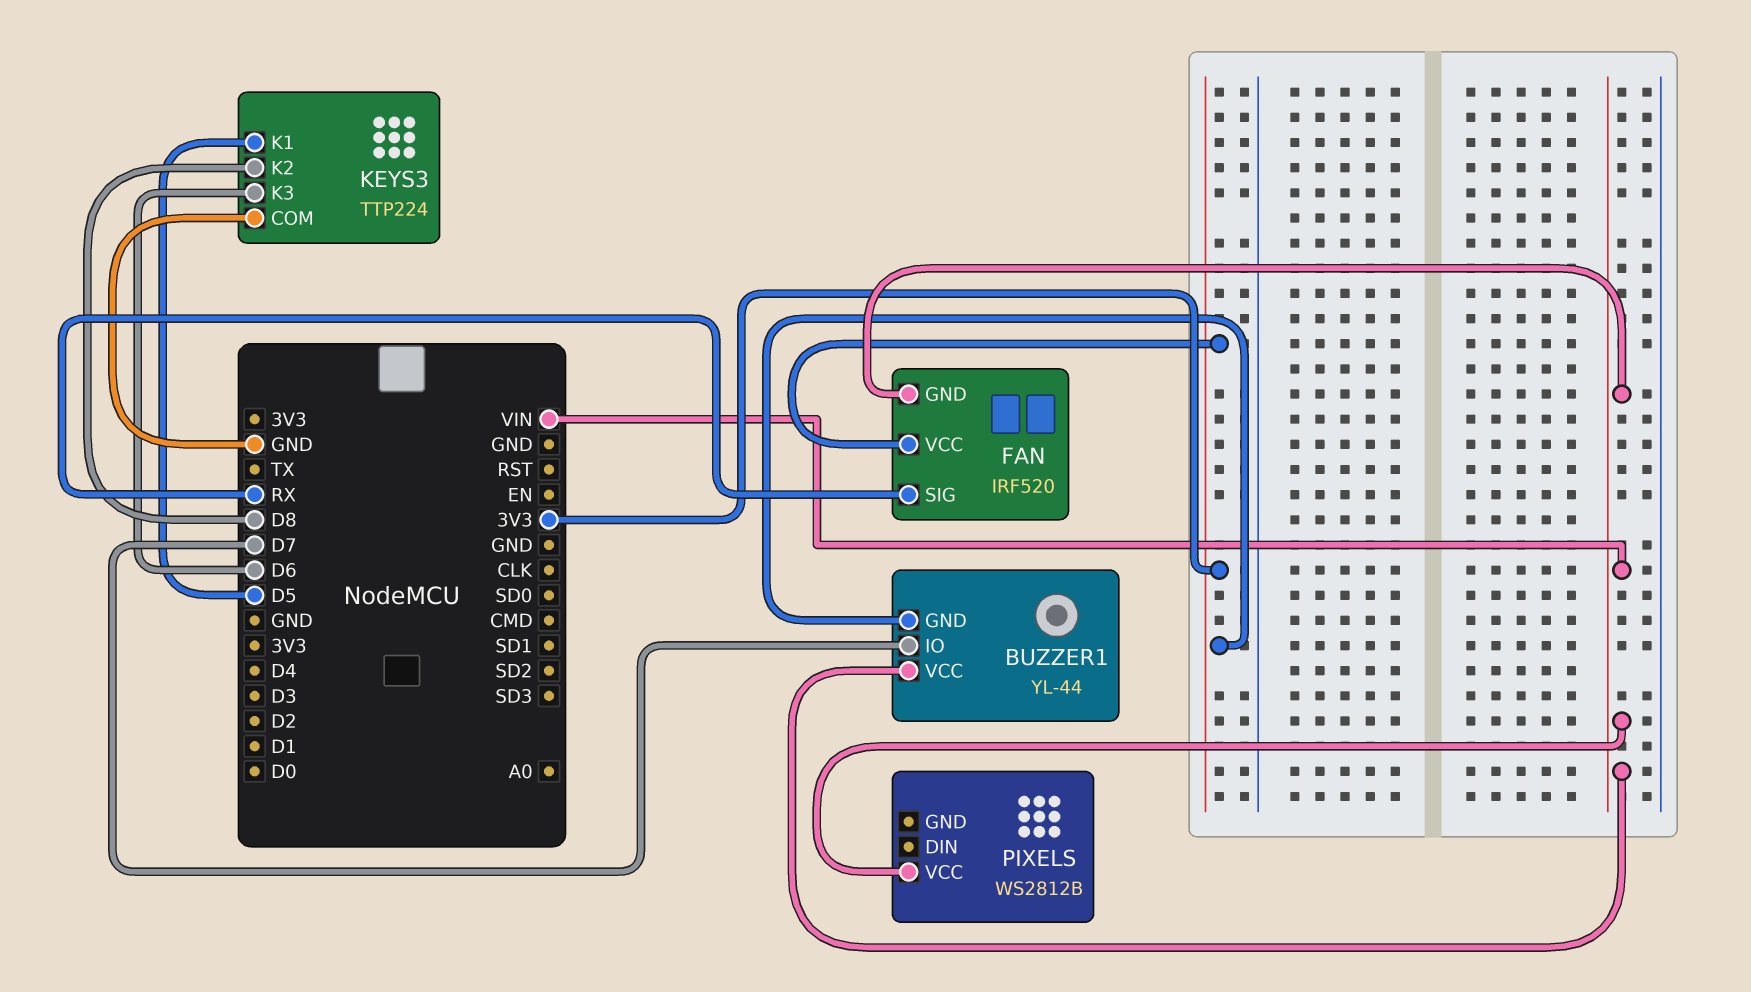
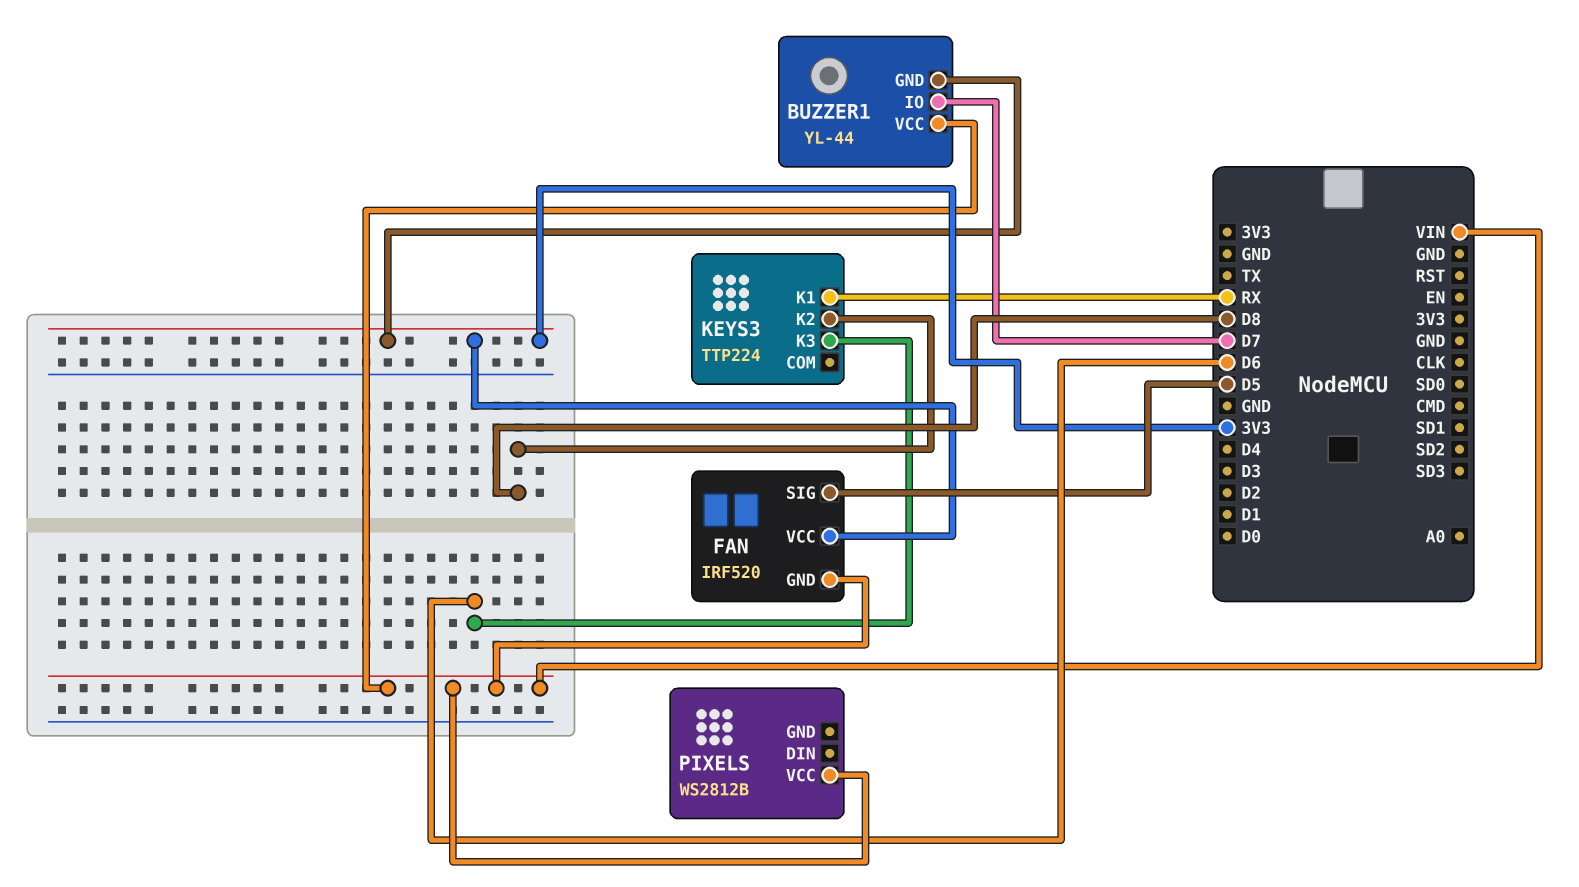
FAN pin SIG: RX -> D5
KEYS3 pin COM: GND -> none
KEYS3 pin K1: D5 -> RX

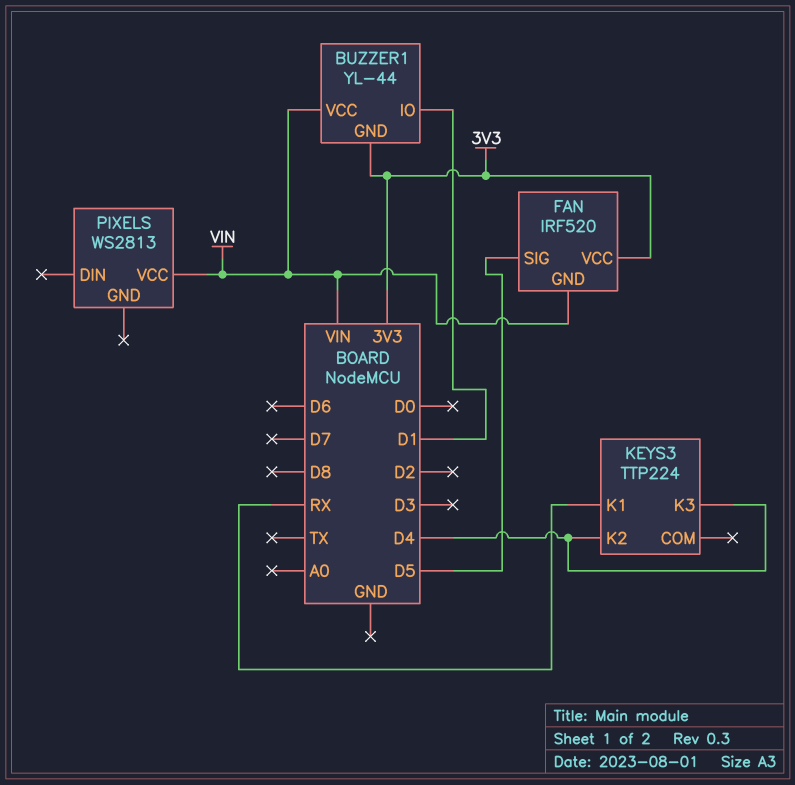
BUZZER1 pin IO: D7 -> D1
KEYS3 pin K2: D8 -> D4
KEYS3 pin K3: D6 -> D4
PIXELS: WS2812B -> WS2813

